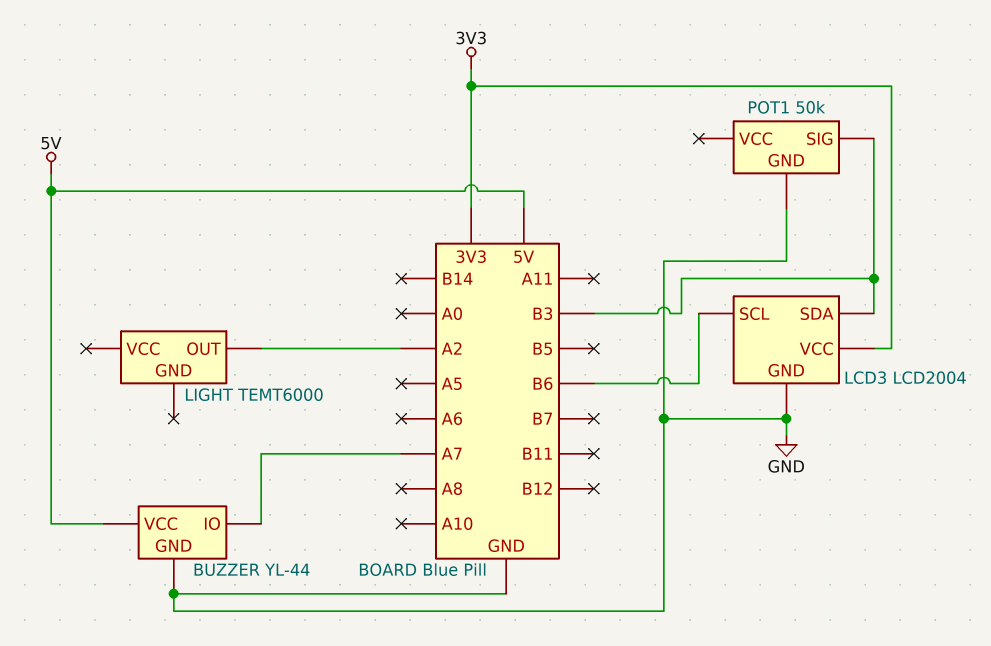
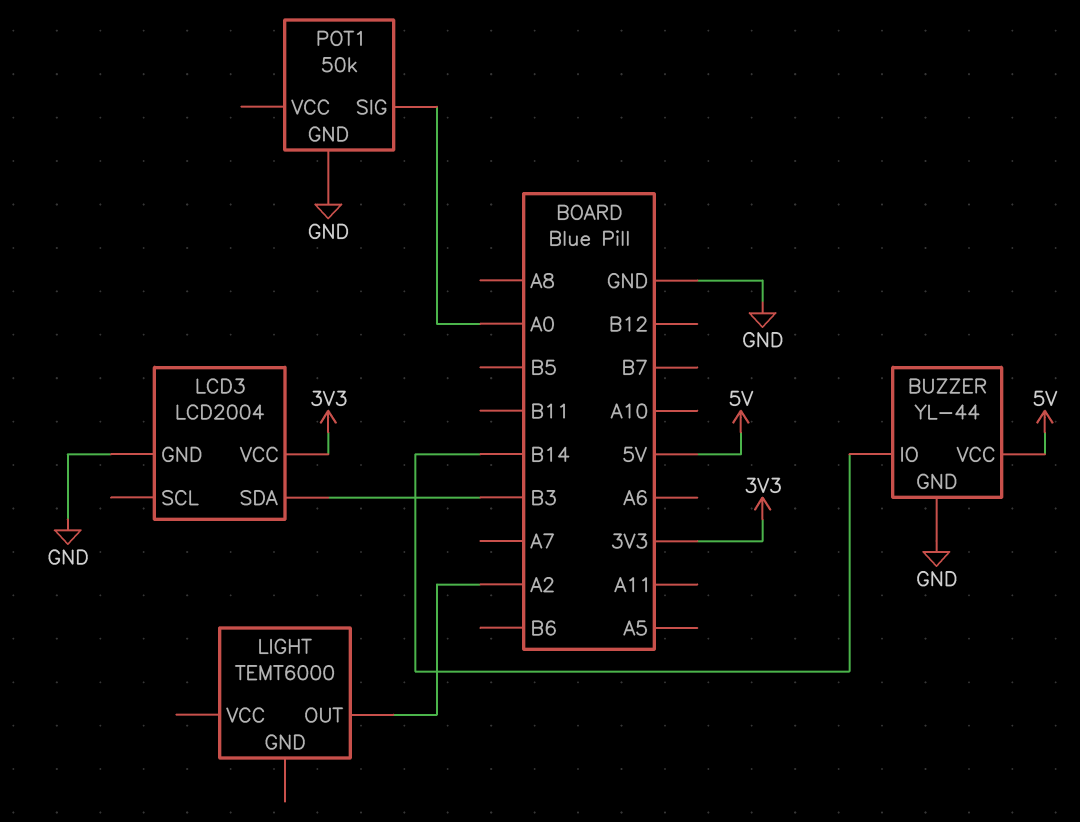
BUZZER pin IO: A7 -> B14
LCD3 pin SCL: B6 -> none
POT1 pin SIG: B3 -> A0

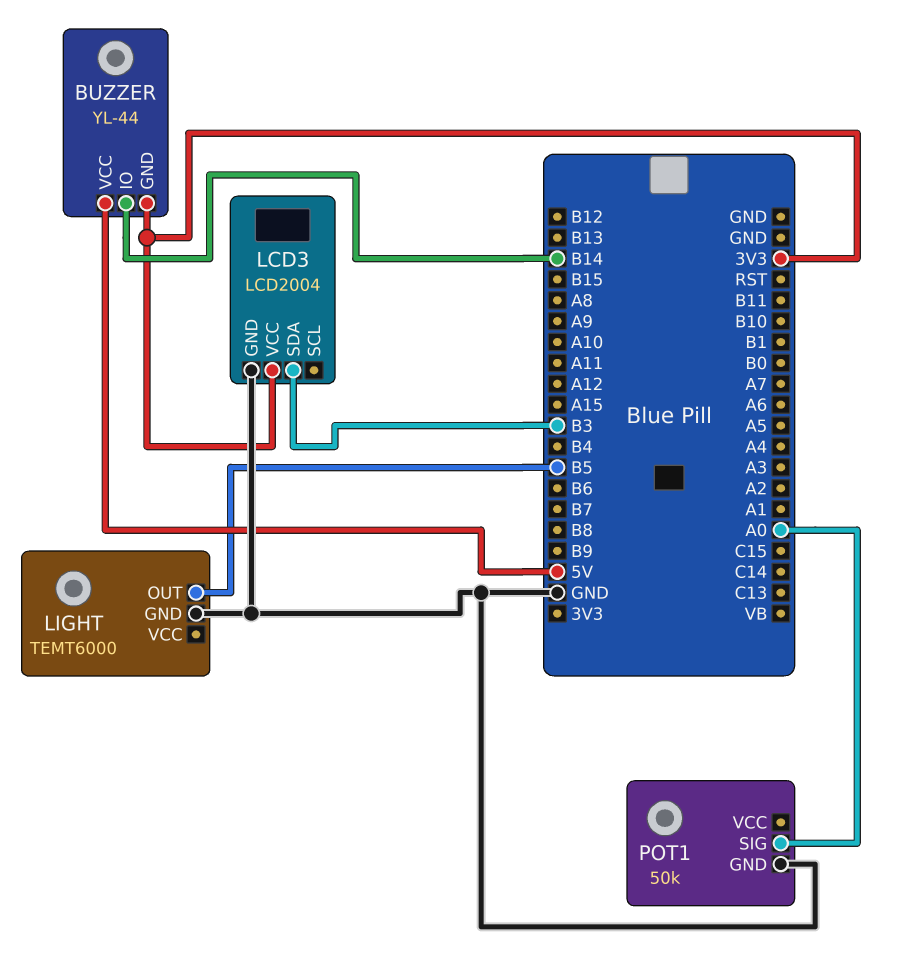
BUZZER pin GND: GND -> 3V3
LIGHT pin GND: none -> GND
LIGHT pin OUT: A2 -> B5

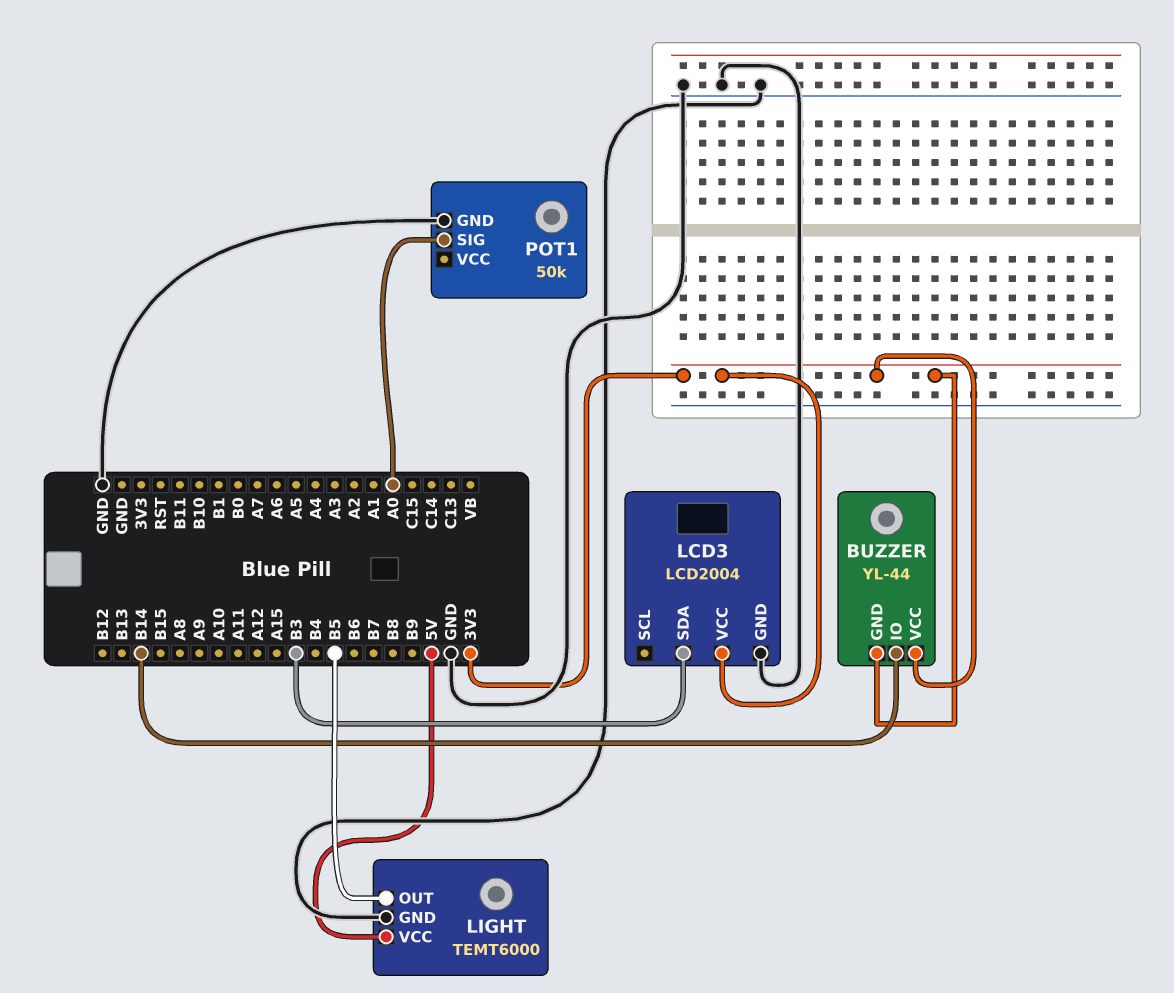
BUZZER pin VCC: 5V -> 3V3
LIGHT pin VCC: none -> 5V

